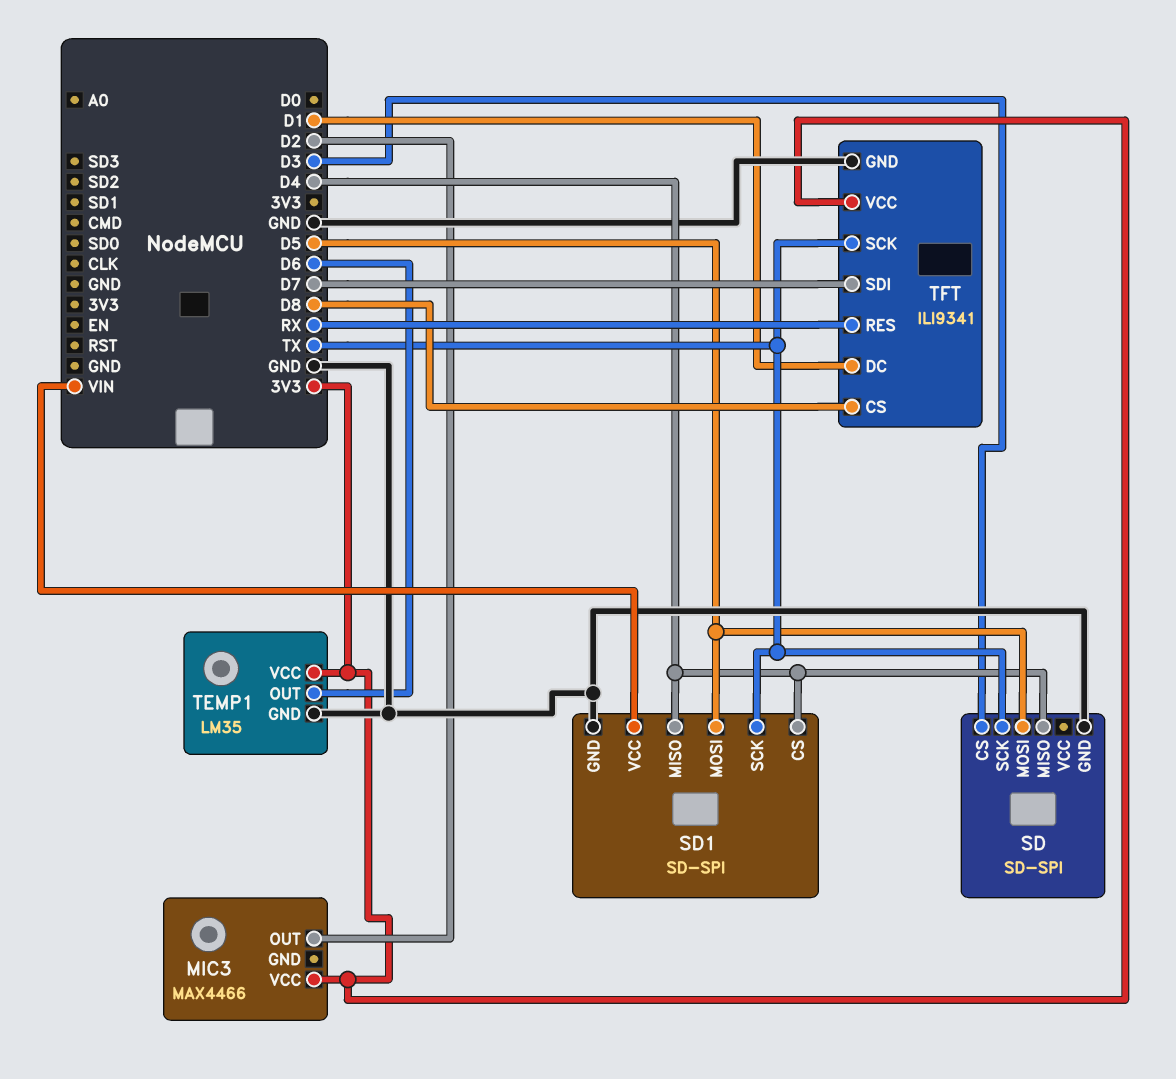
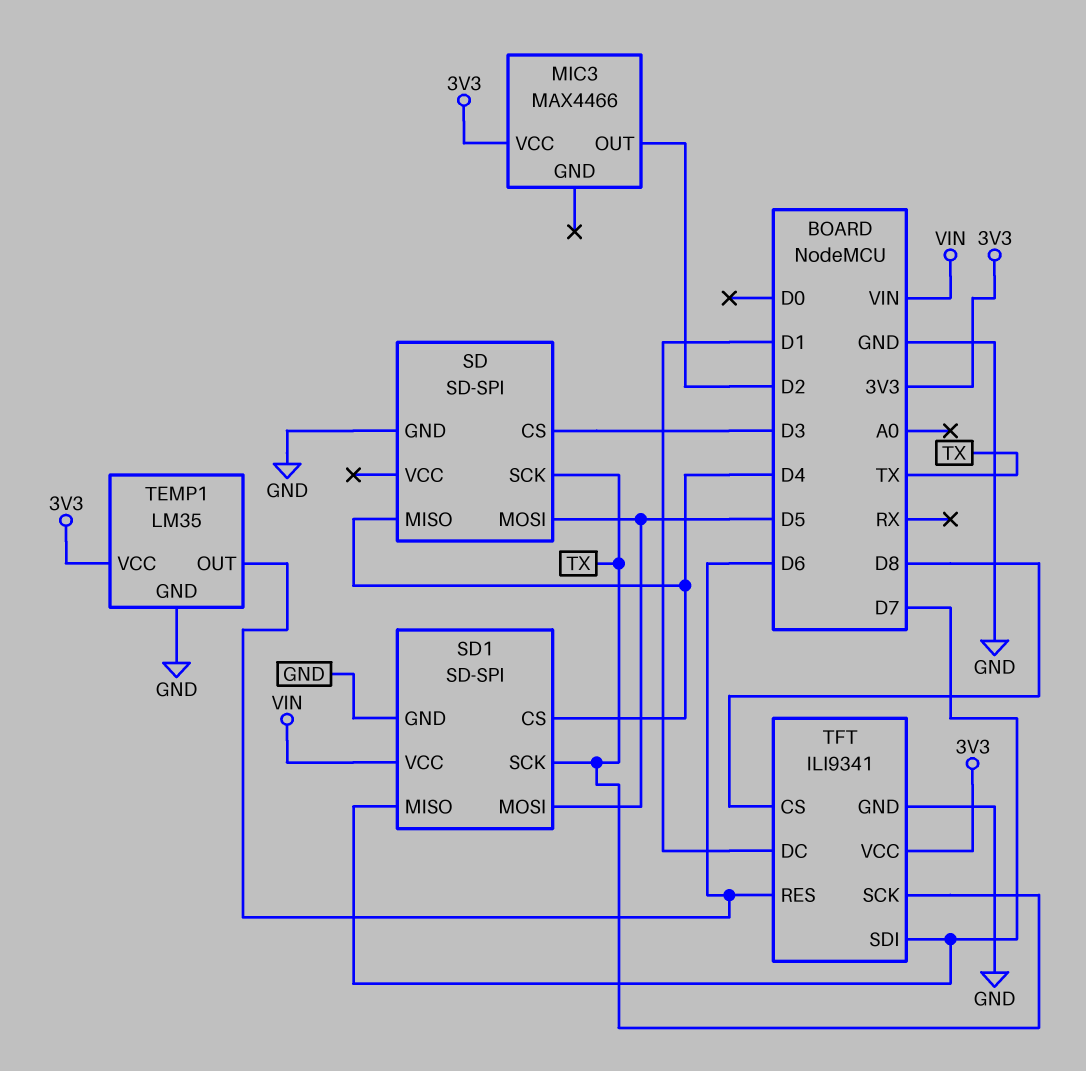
SD1 pin MISO: D4 -> D7
TFT pin RES: RX -> D6

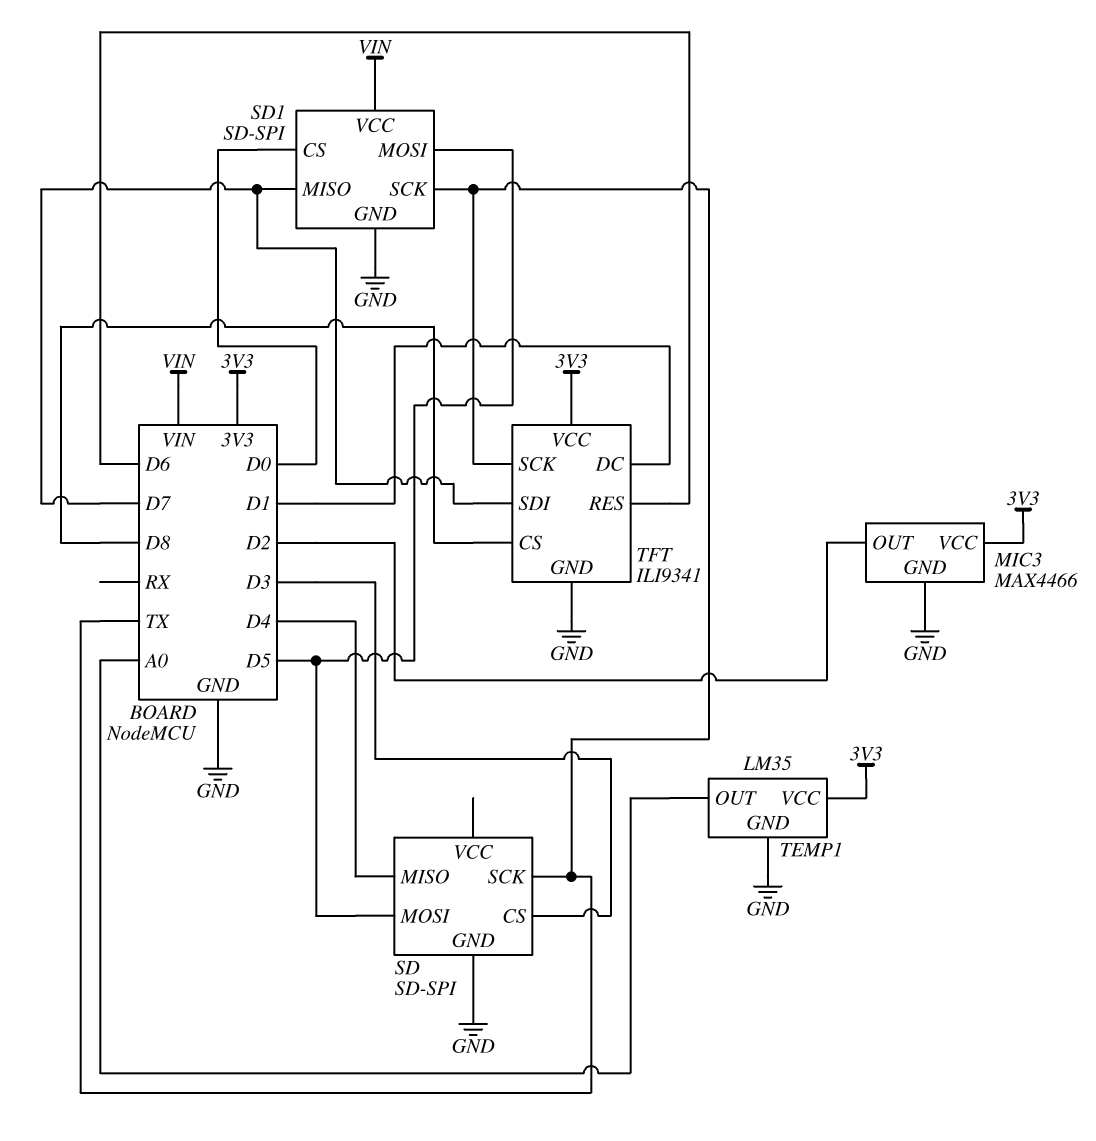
MIC3 pin GND: none -> GND
SD1 pin CS: D4 -> D0
TEMP1 pin OUT: D6 -> A0

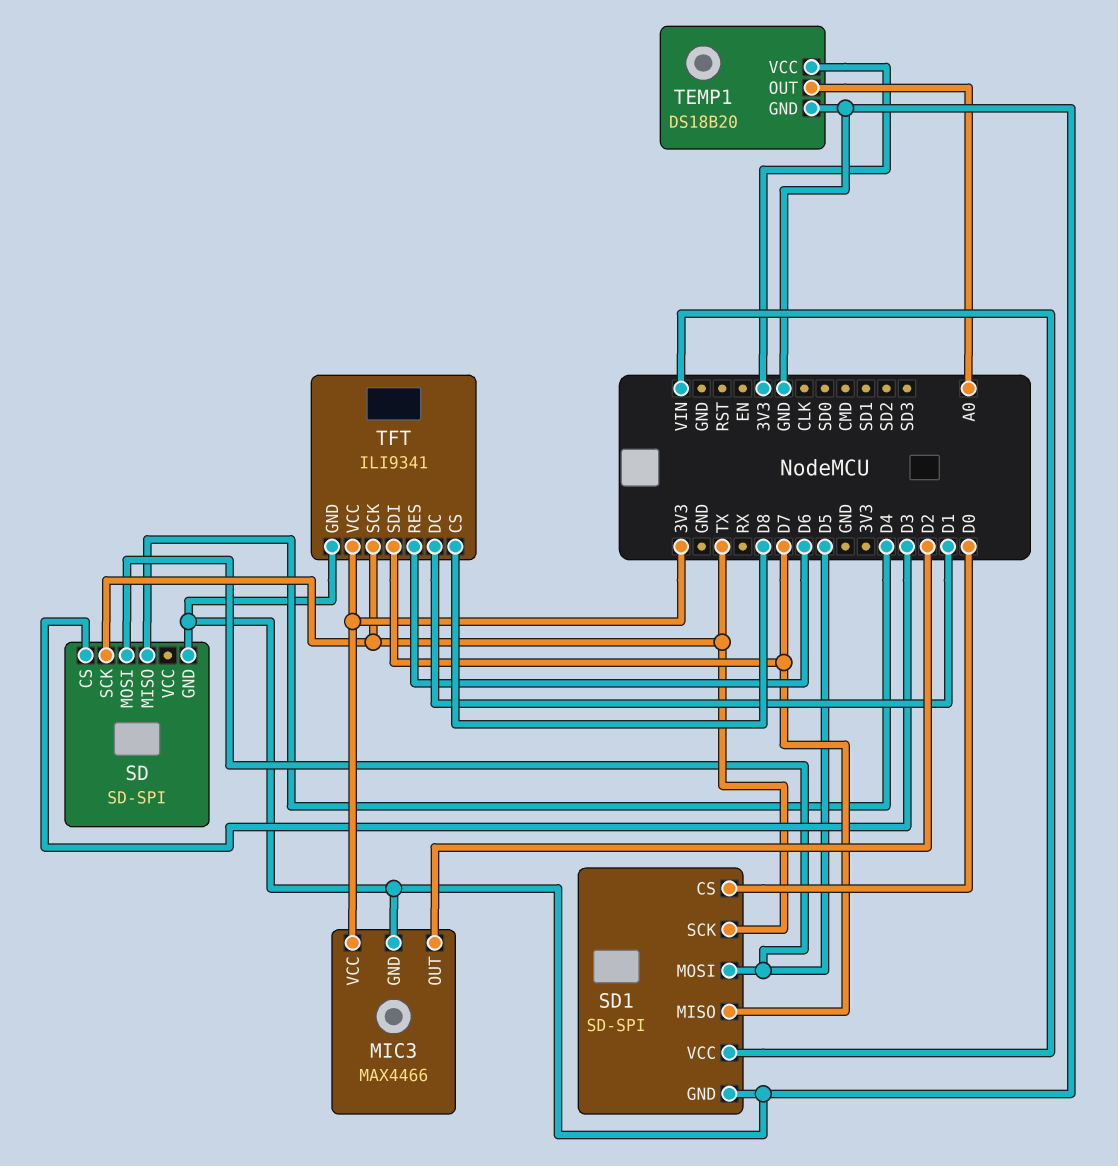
TEMP1: LM35 -> DS18B20

